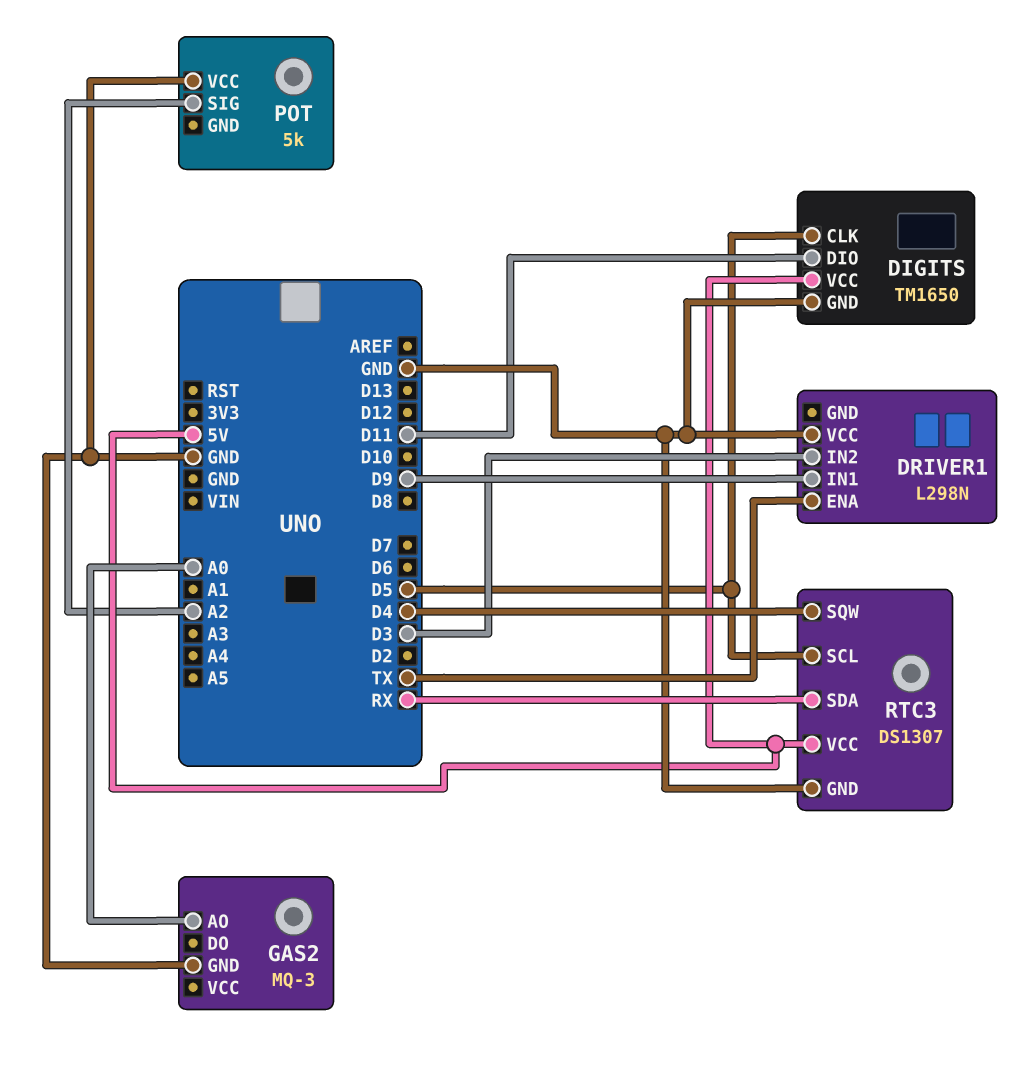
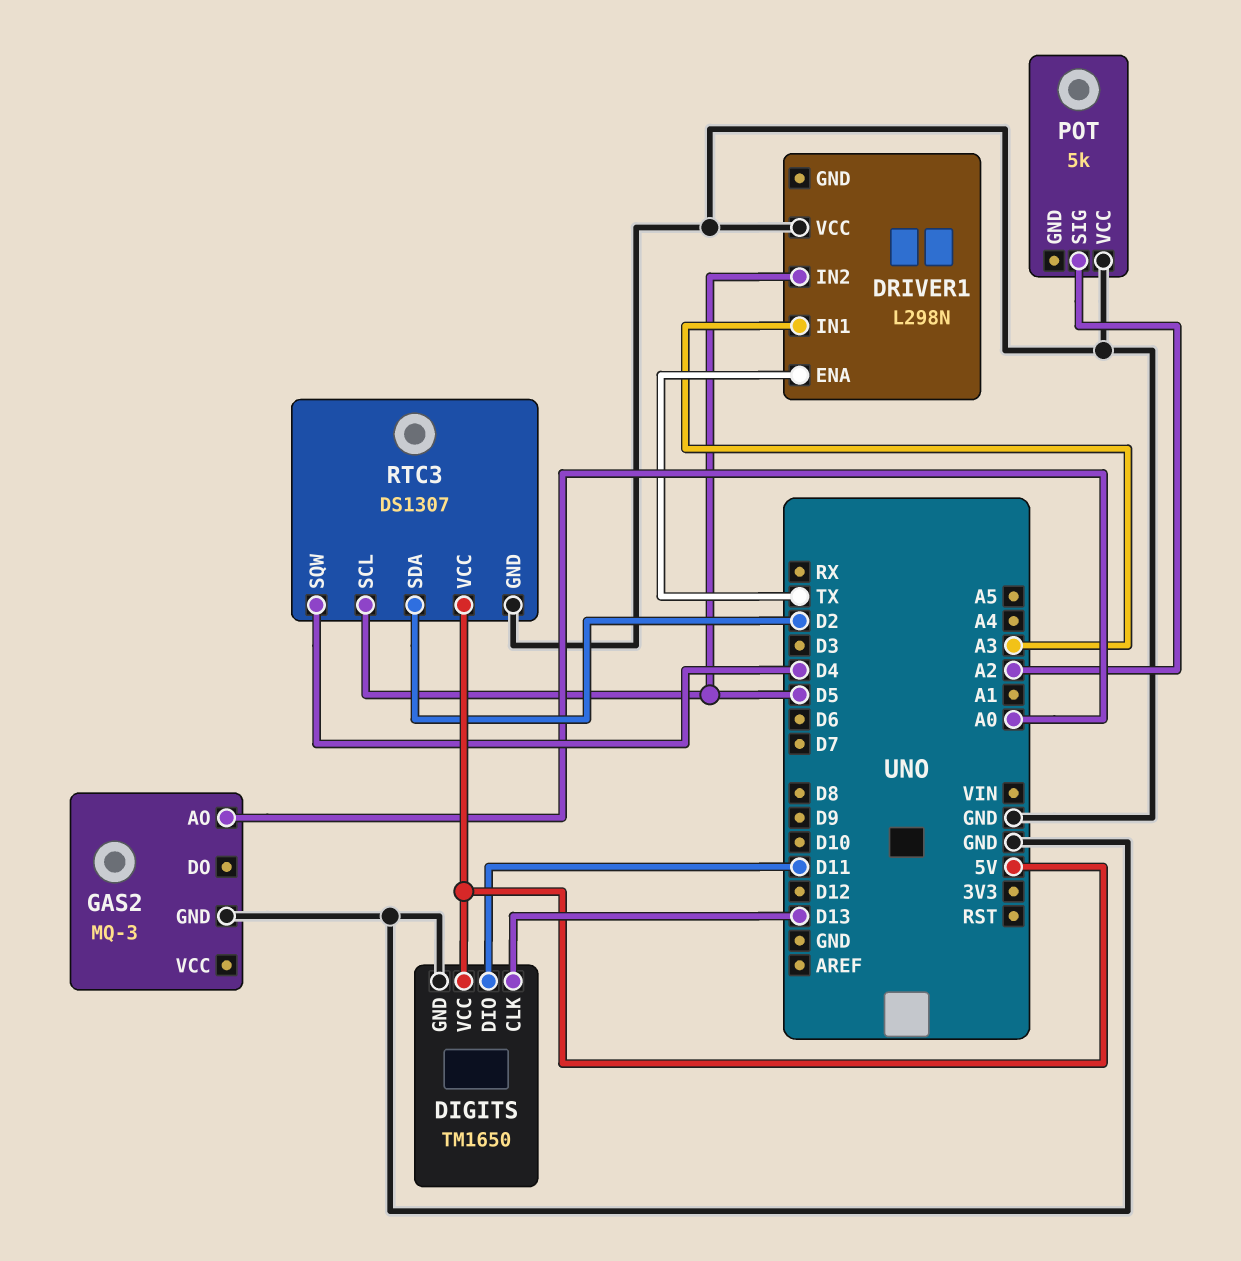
DIGITS pin CLK: D5 -> D13
DRIVER1 pin IN1: D9 -> A3
DRIVER1 pin IN2: D3 -> D5
RTC3 pin SDA: RX -> D2

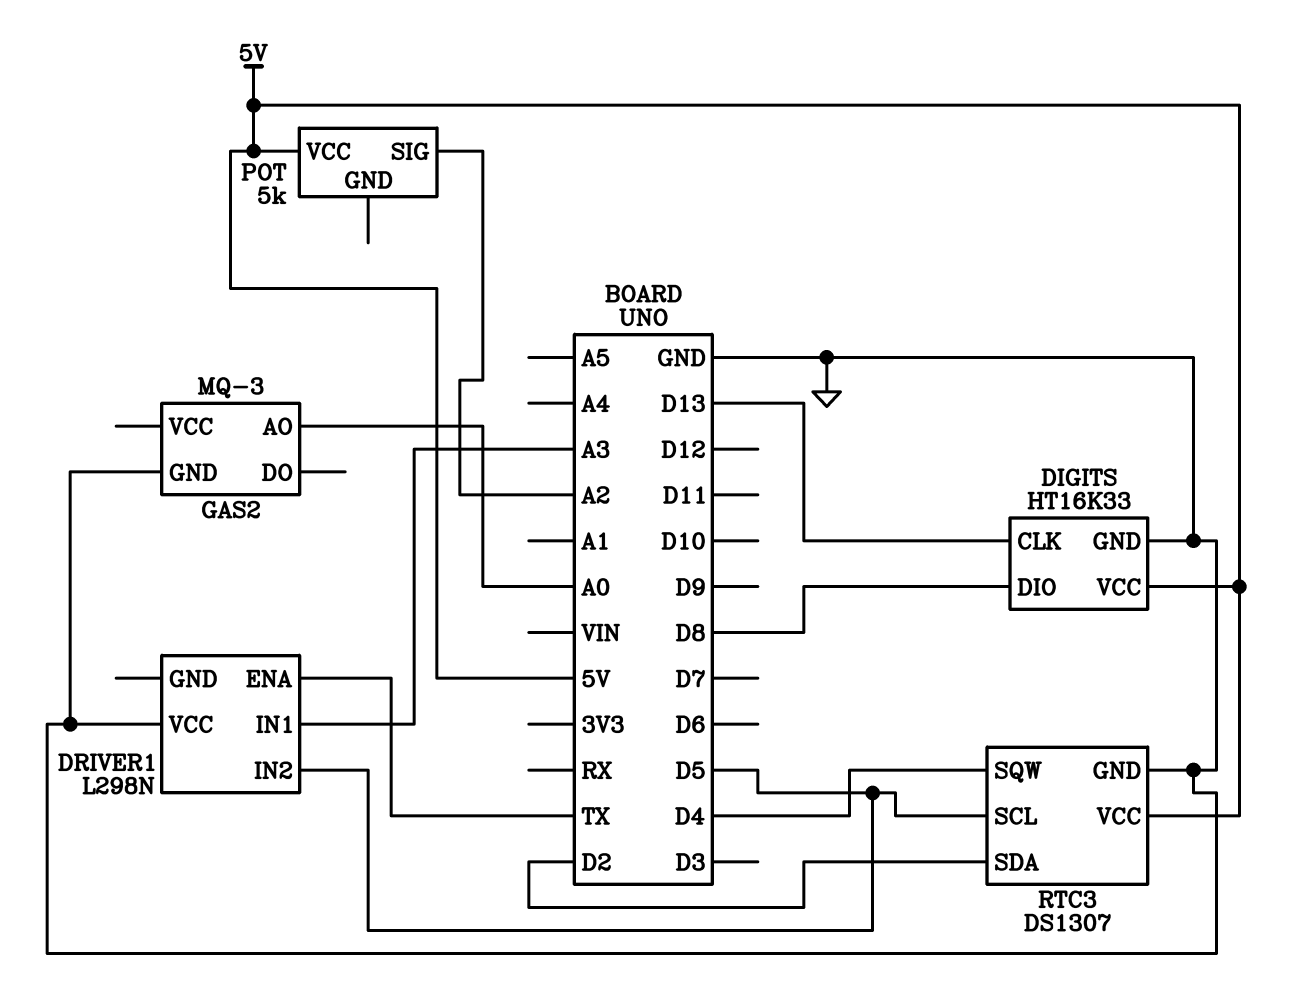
DIGITS: TM1650 -> HT16K33
DIGITS pin DIO: D11 -> D8
POT pin VCC: GND -> 5V

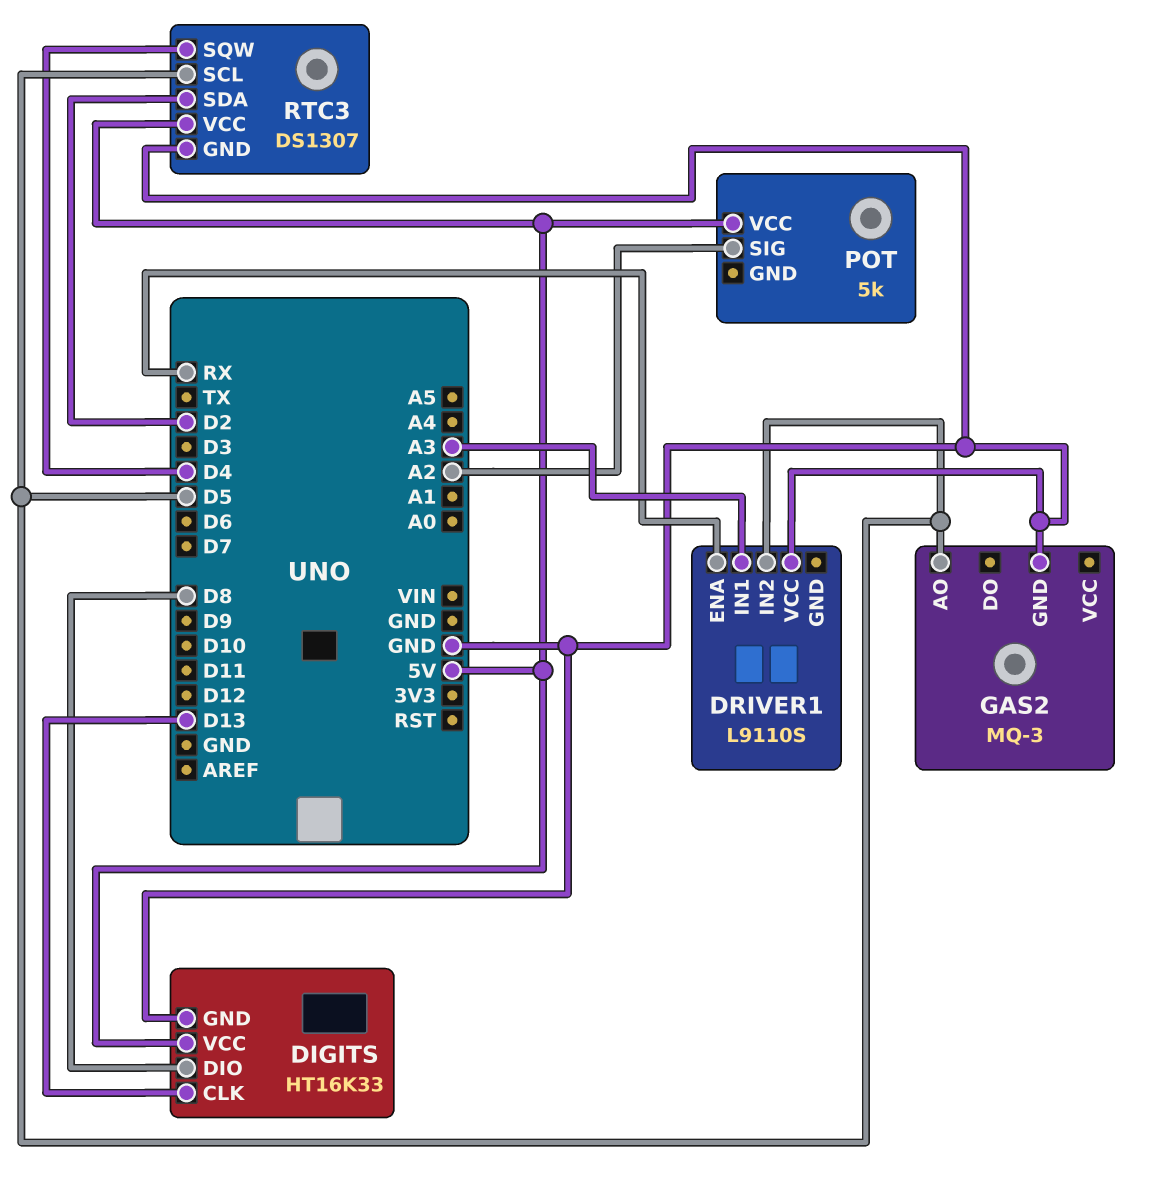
DRIVER1: L298N -> L9110S
DRIVER1 pin ENA: TX -> RX
GAS2 pin AO: A0 -> D5

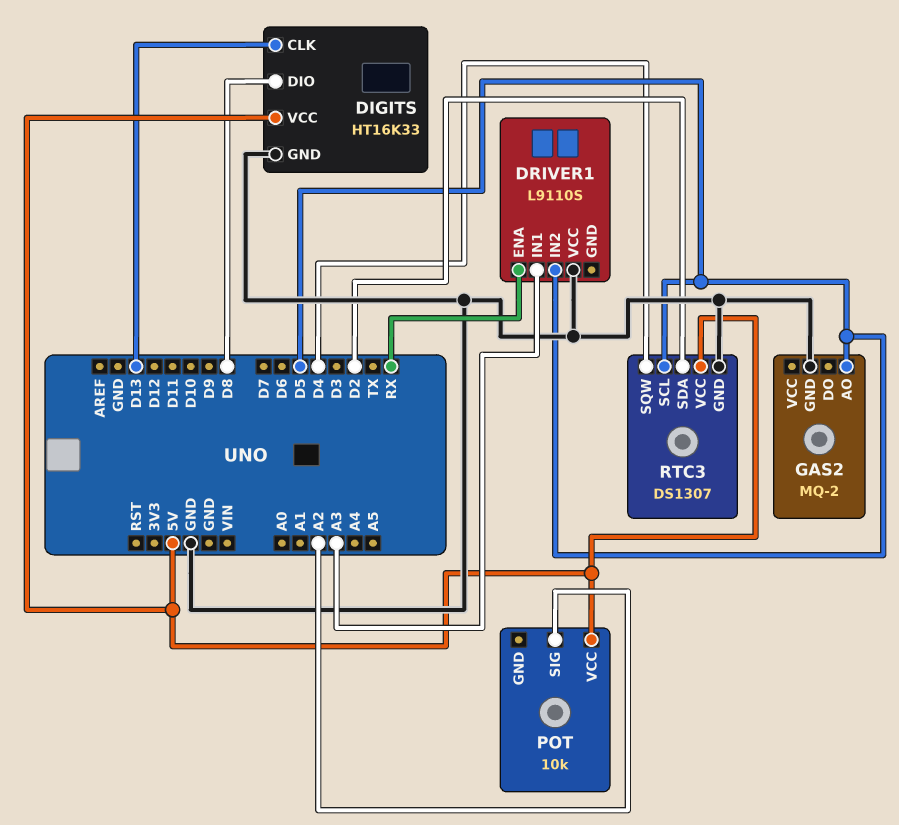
GAS2: MQ-3 -> MQ-2
POT: 5k -> 10k

